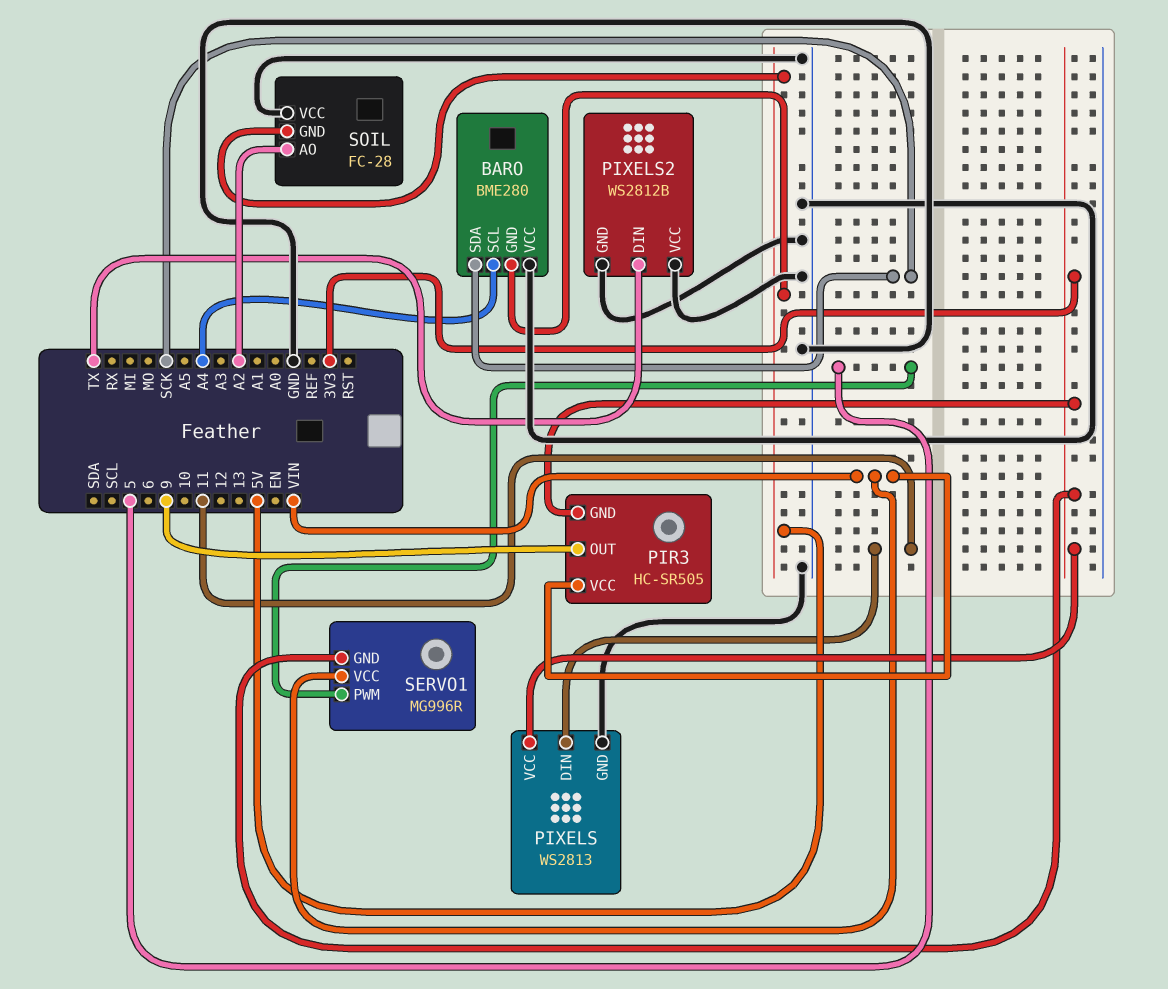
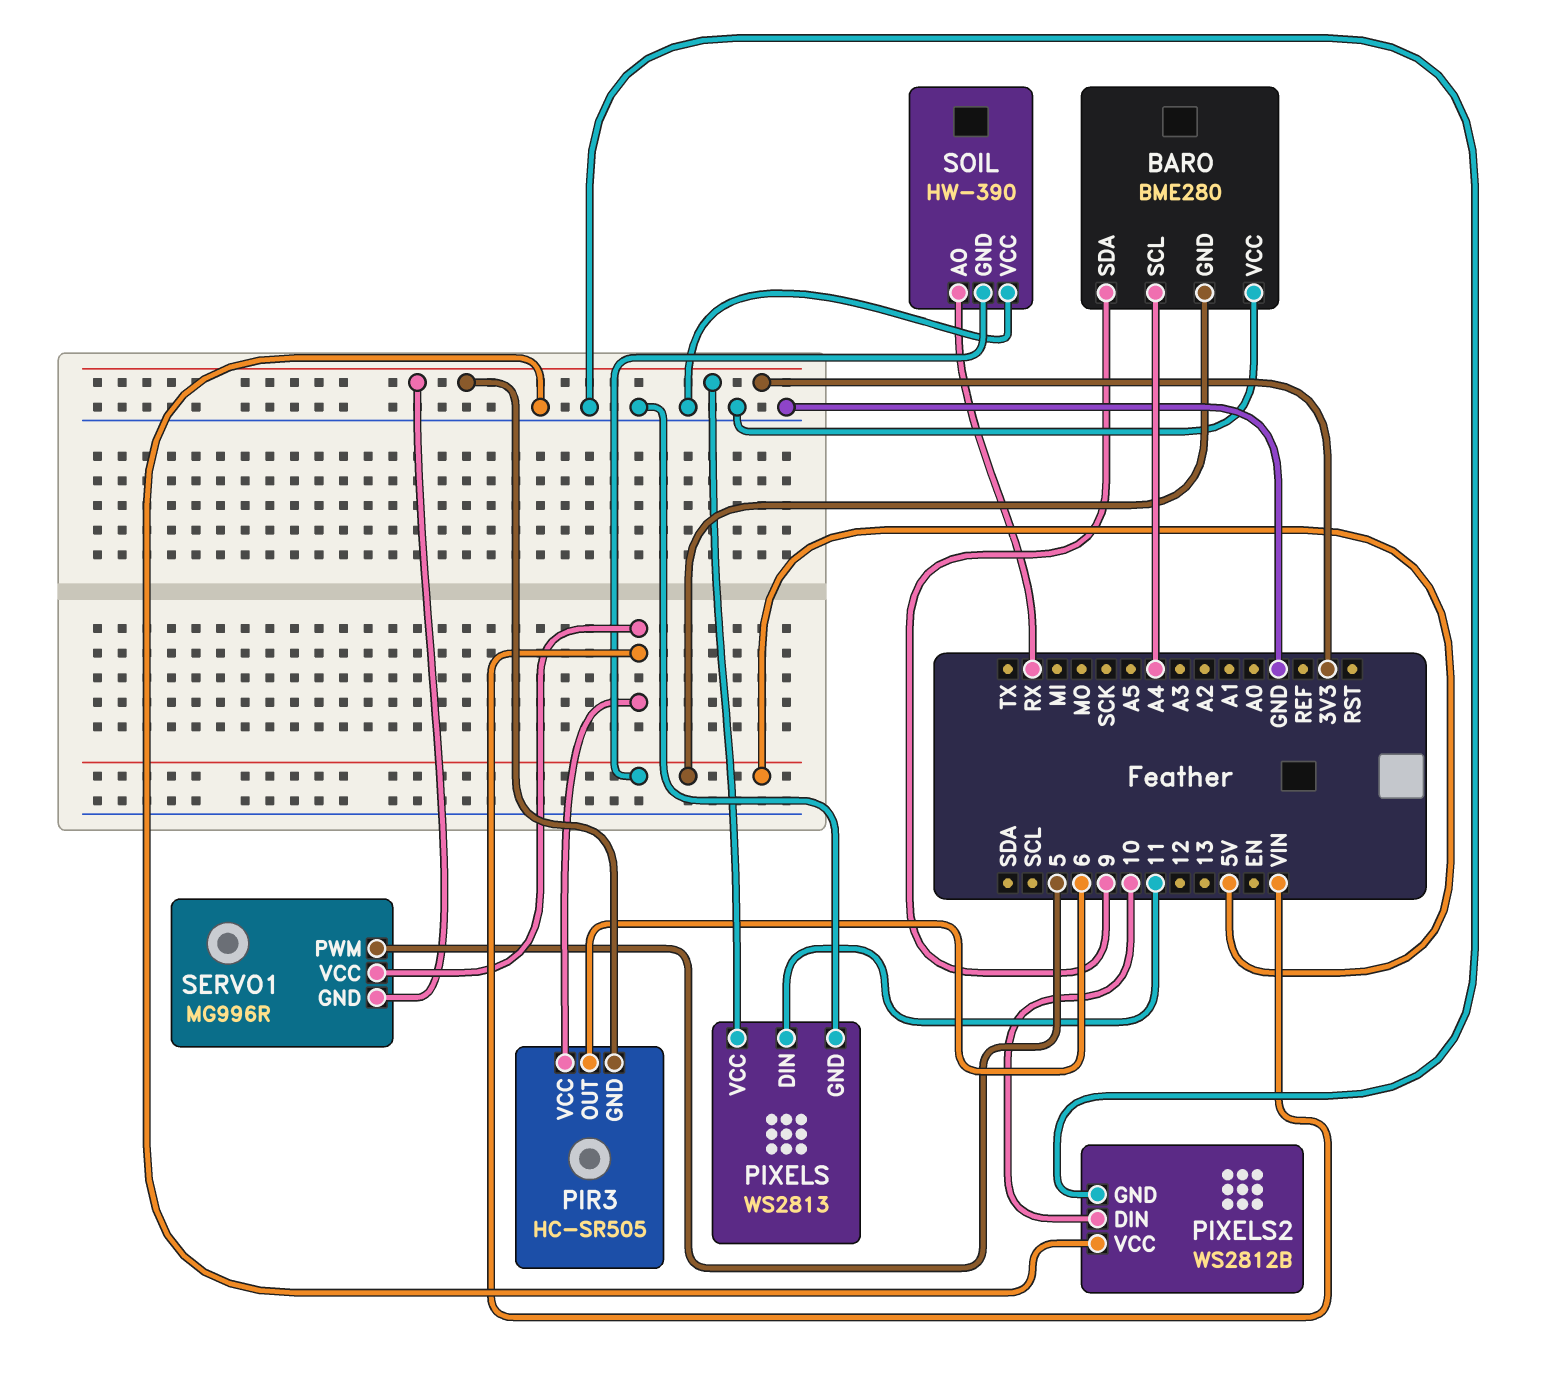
BARO pin SDA: SCK -> 9
PIR3 pin OUT: 9 -> 6
PIXELS2 pin DIN: TX -> 10
SOIL: FC-28 -> HW-390
SOIL pin AO: A2 -> RX

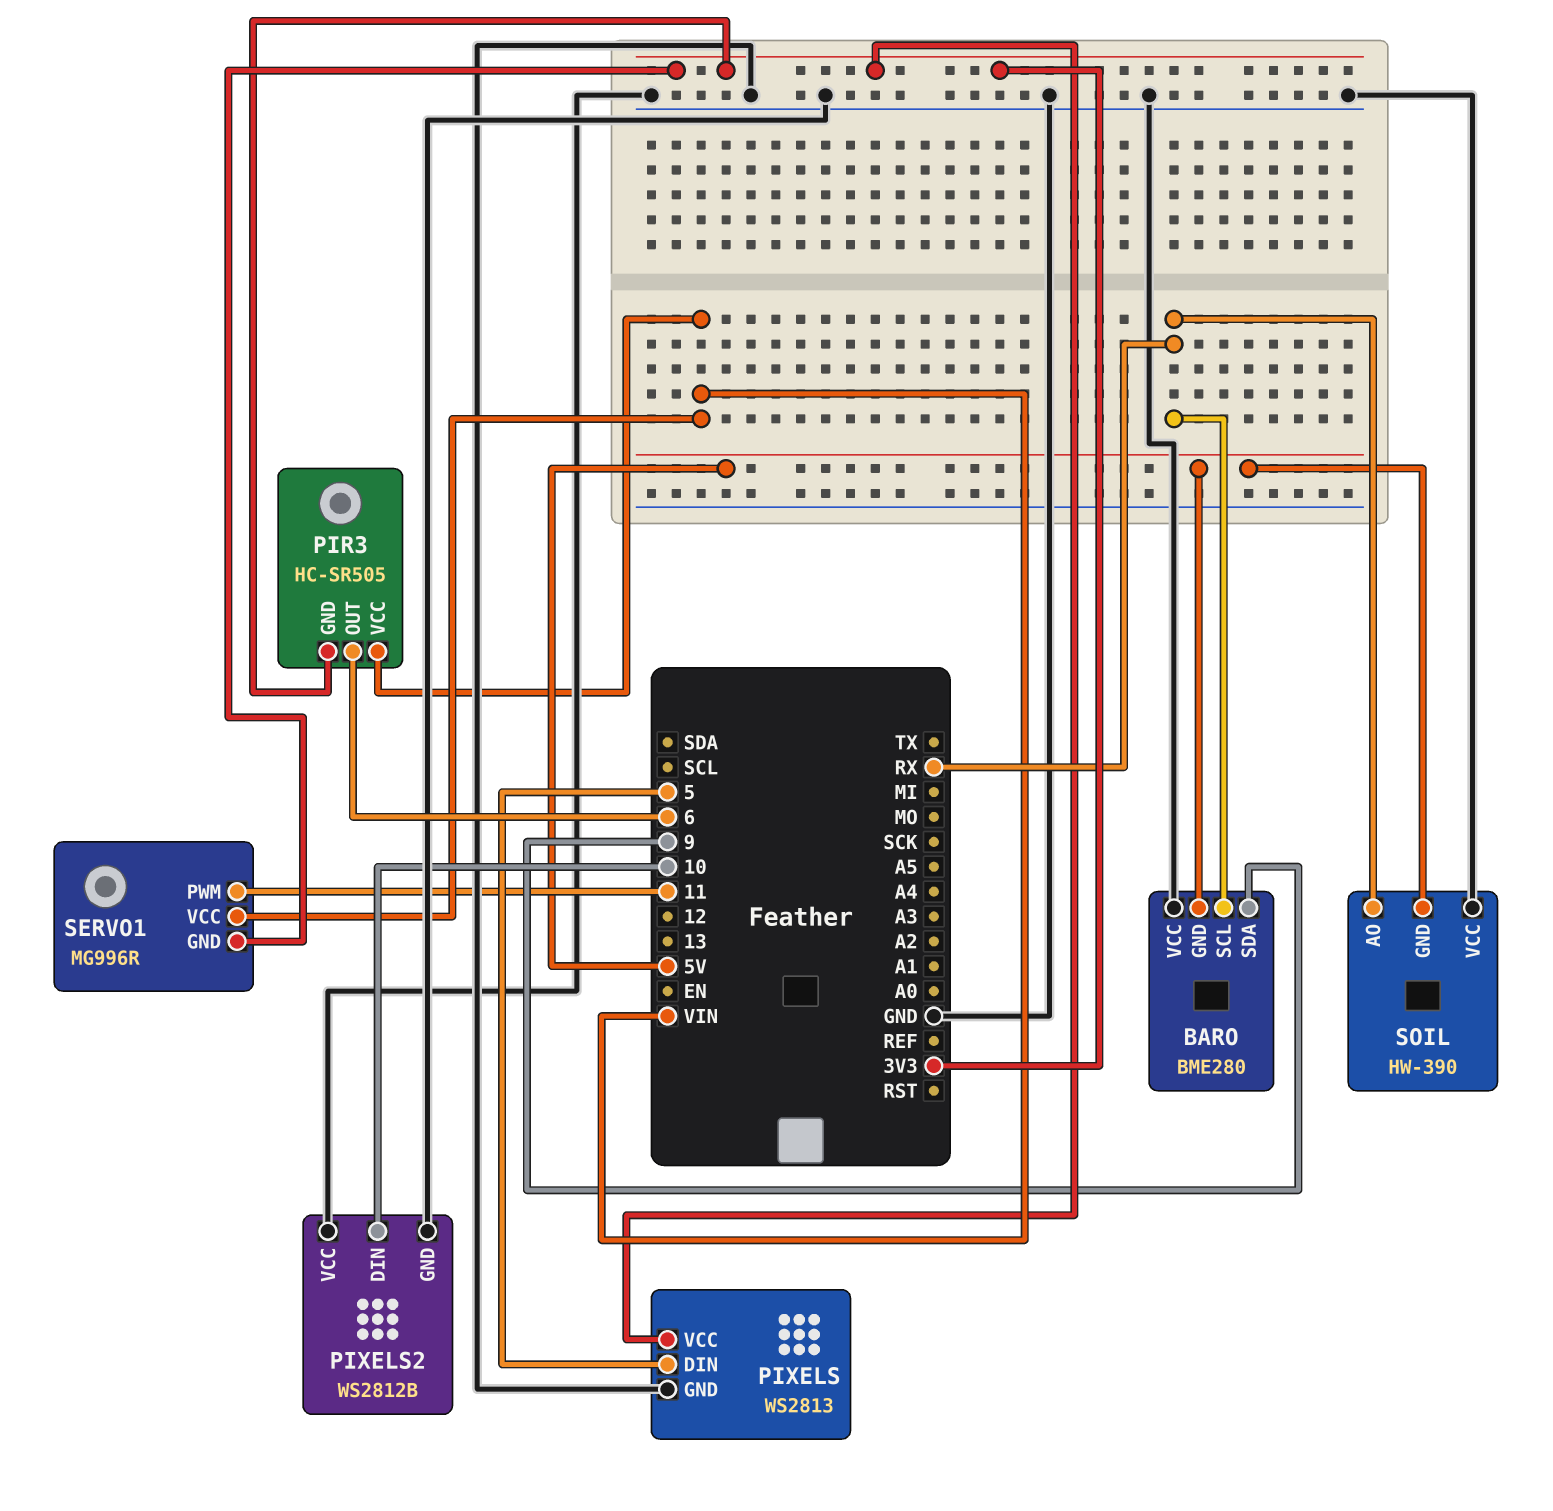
BARO pin SCL: A4 -> RX
PIXELS pin DIN: 11 -> 5
SERVO1 pin PWM: 5 -> 11

